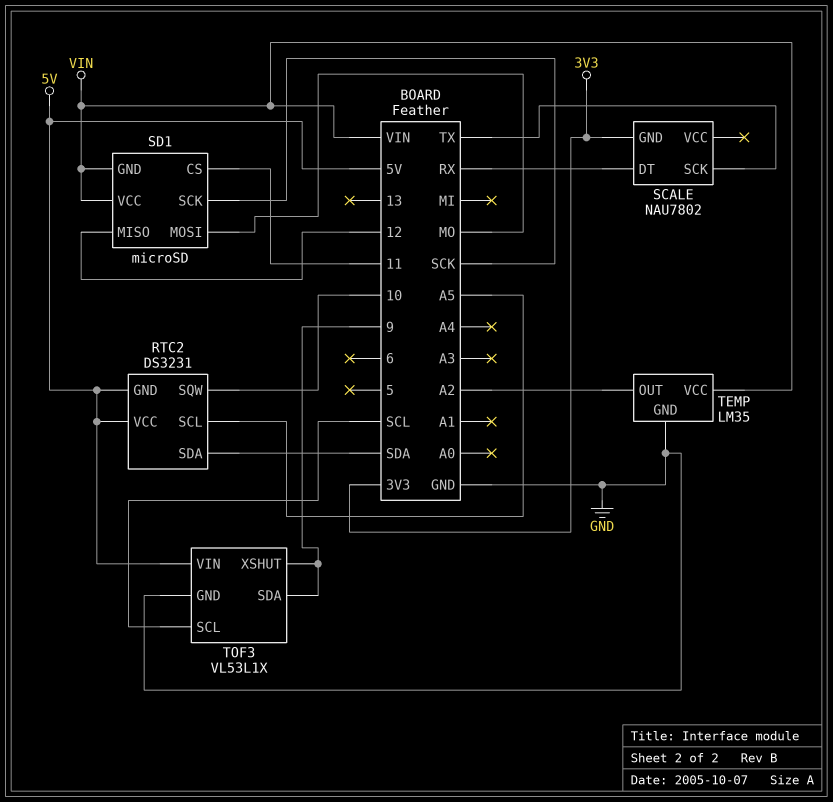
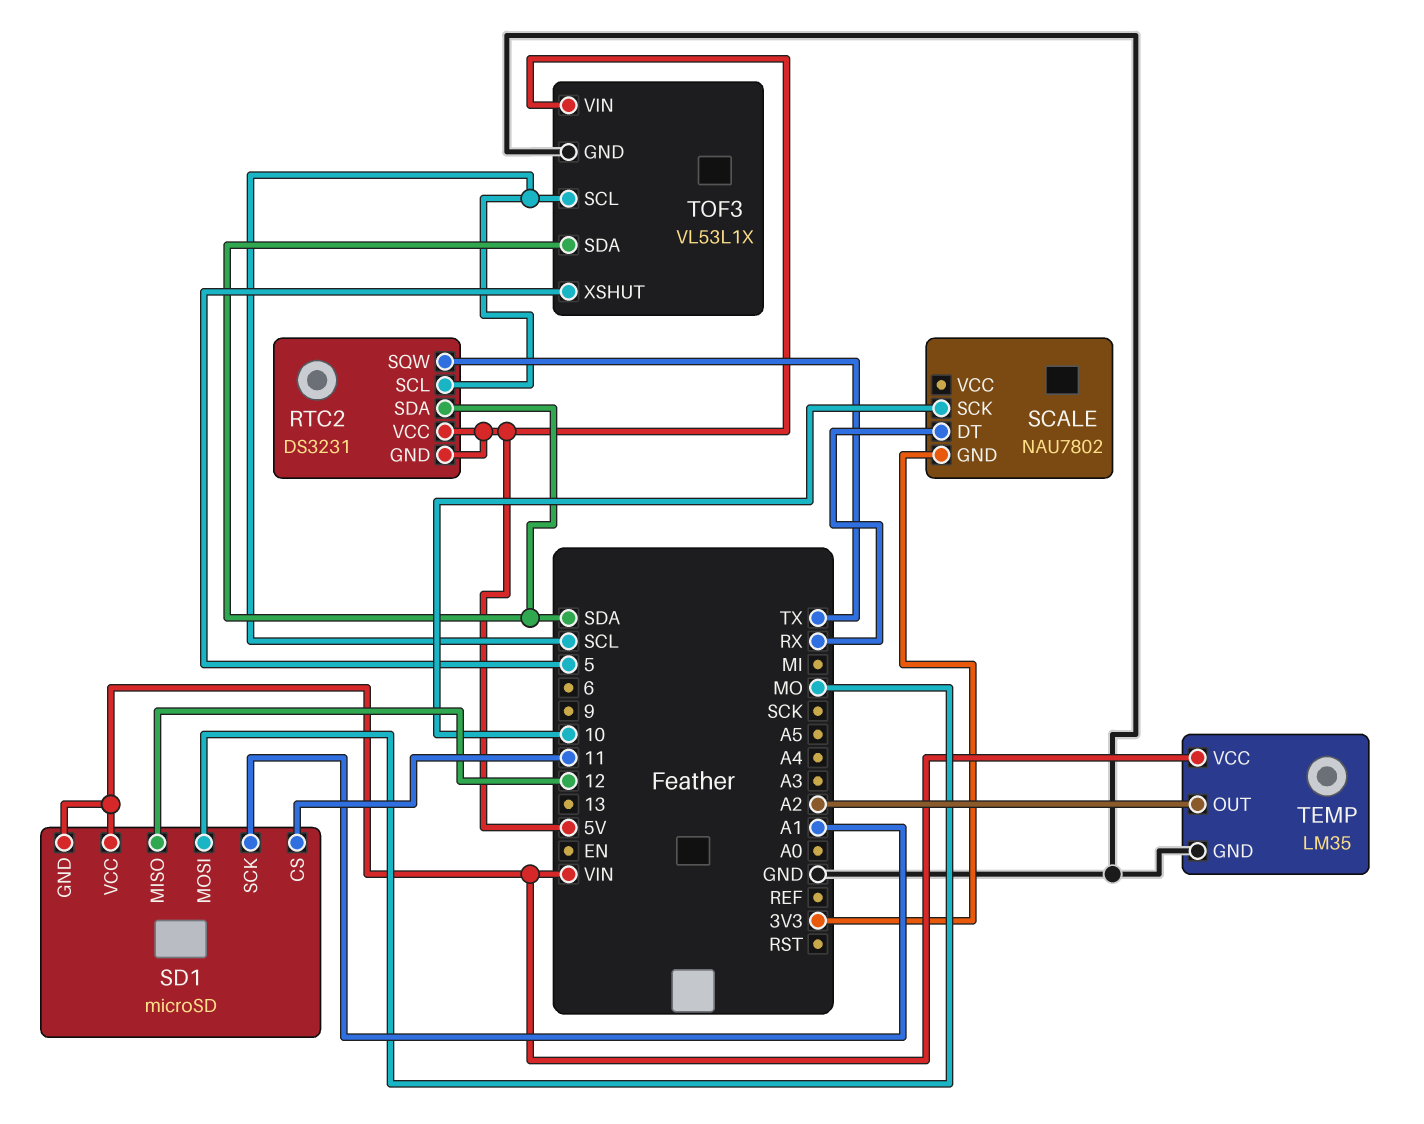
RTC2 pin SCL: A5 -> SCL
RTC2 pin SQW: 10 -> TX
SCALE pin SCK: TX -> 10
SD1 pin SCK: SCK -> A1
TOF3 pin SDA: 9 -> SDA
TOF3 pin XSHUT: 9 -> 5

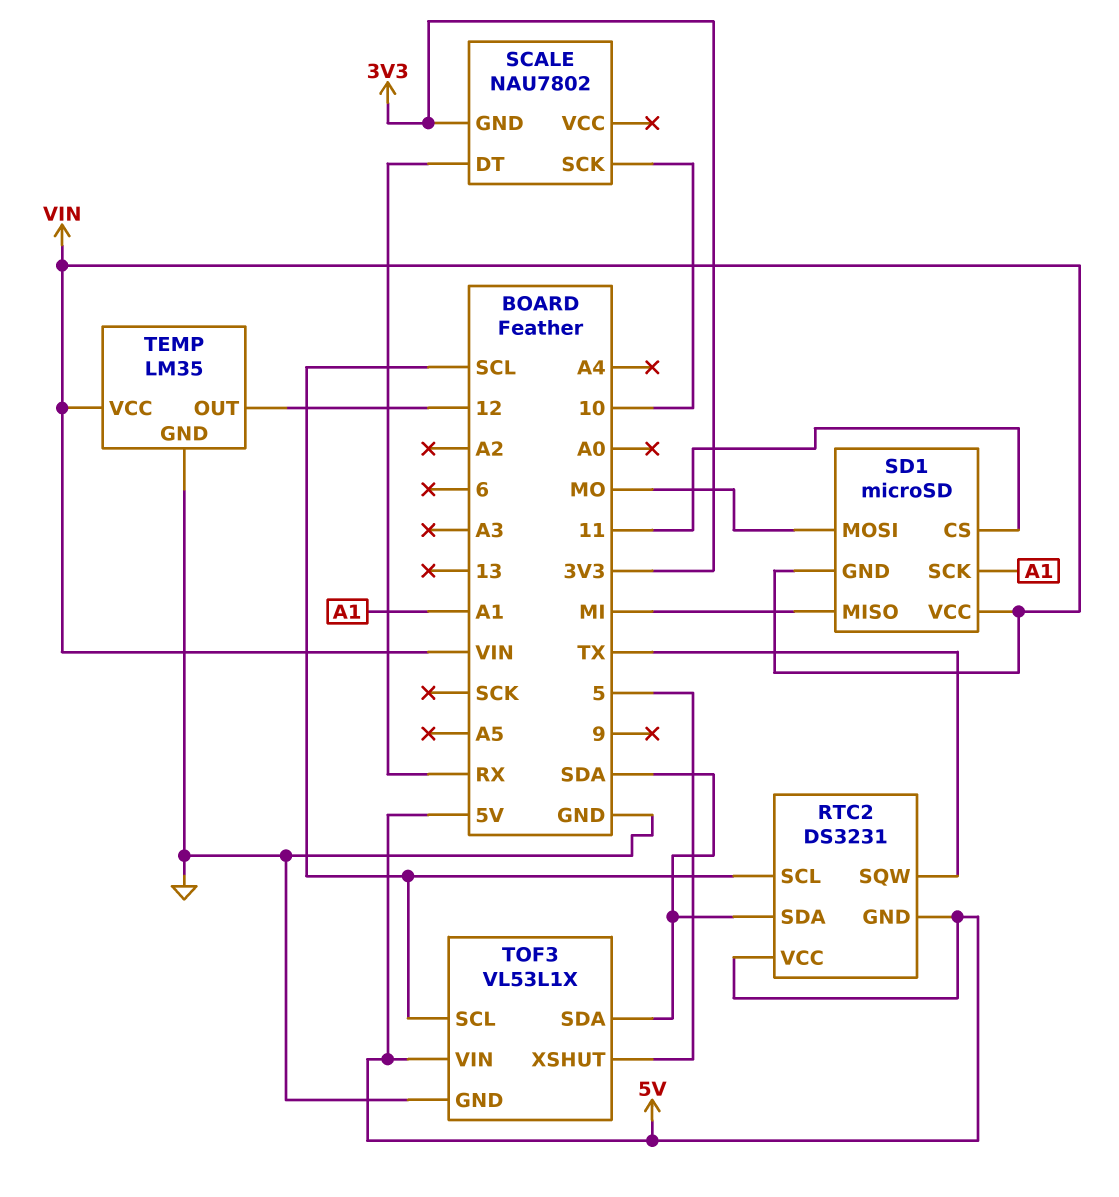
SD1 pin MISO: 12 -> MI
TEMP pin OUT: A2 -> 12

